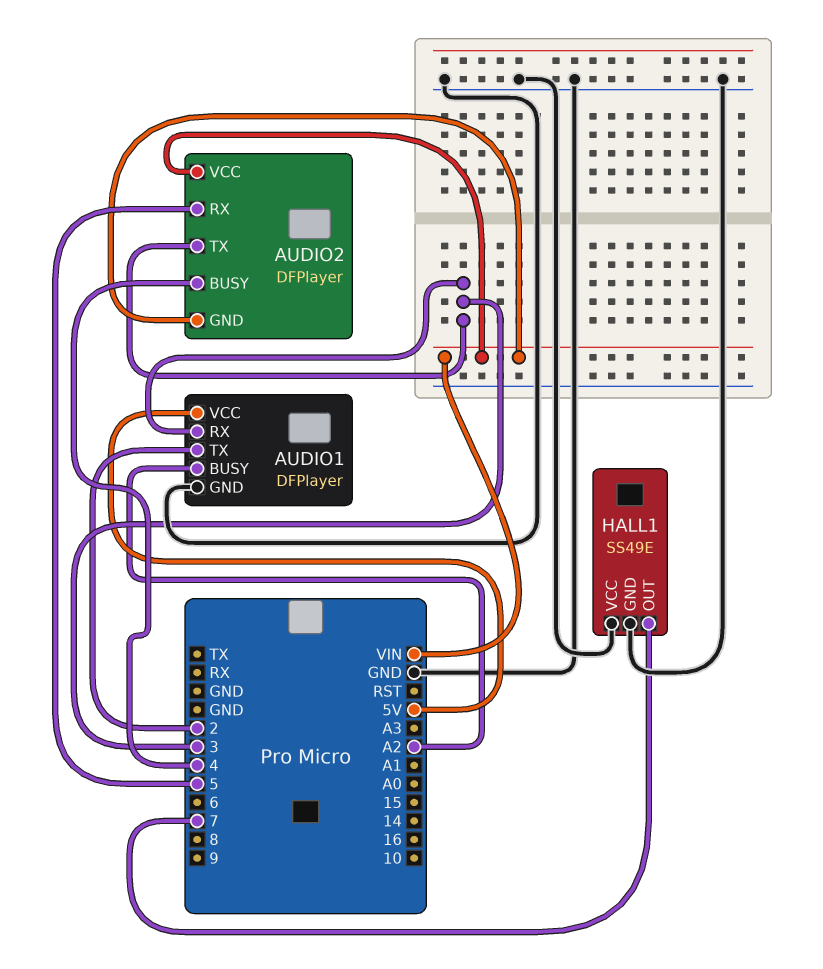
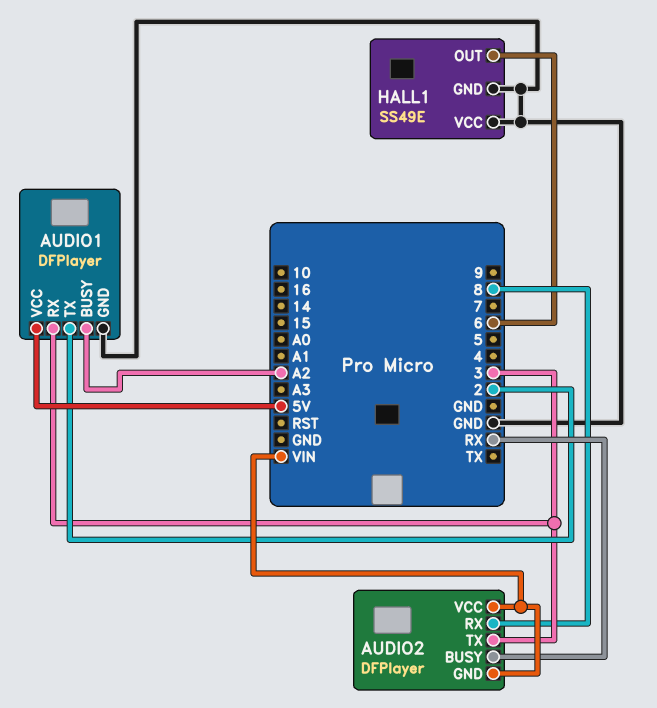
AUDIO2 pin BUSY: 4 -> RX
AUDIO2 pin RX: 5 -> 8
HALL1 pin OUT: 7 -> 6

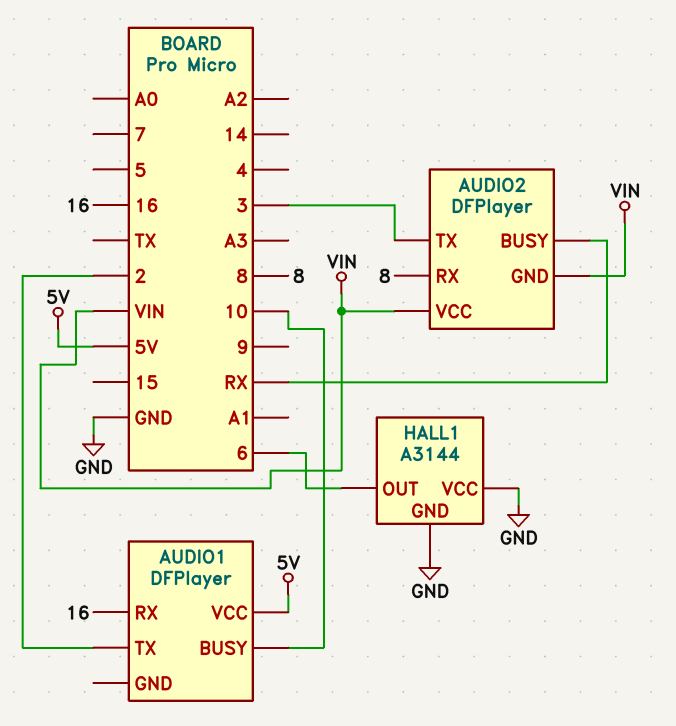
AUDIO1 pin BUSY: A2 -> 10
AUDIO1 pin GND: GND -> none
AUDIO1 pin RX: 3 -> 16
HALL1: SS49E -> A3144

